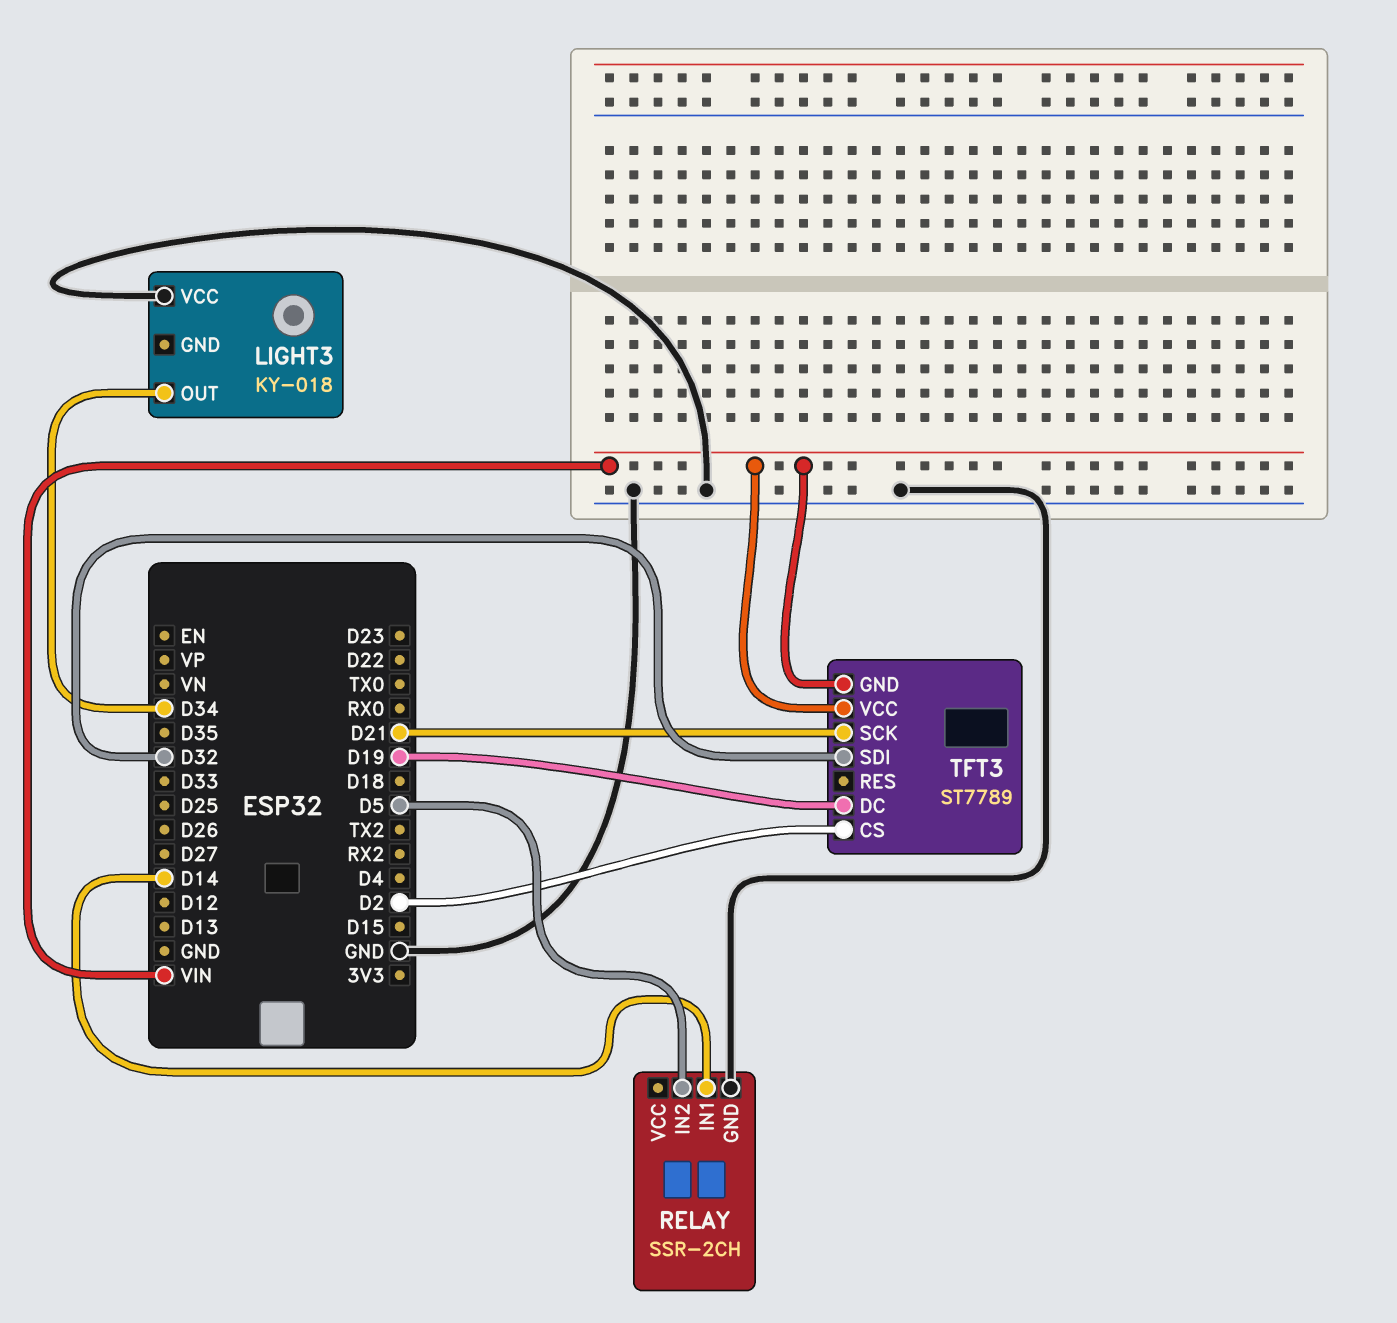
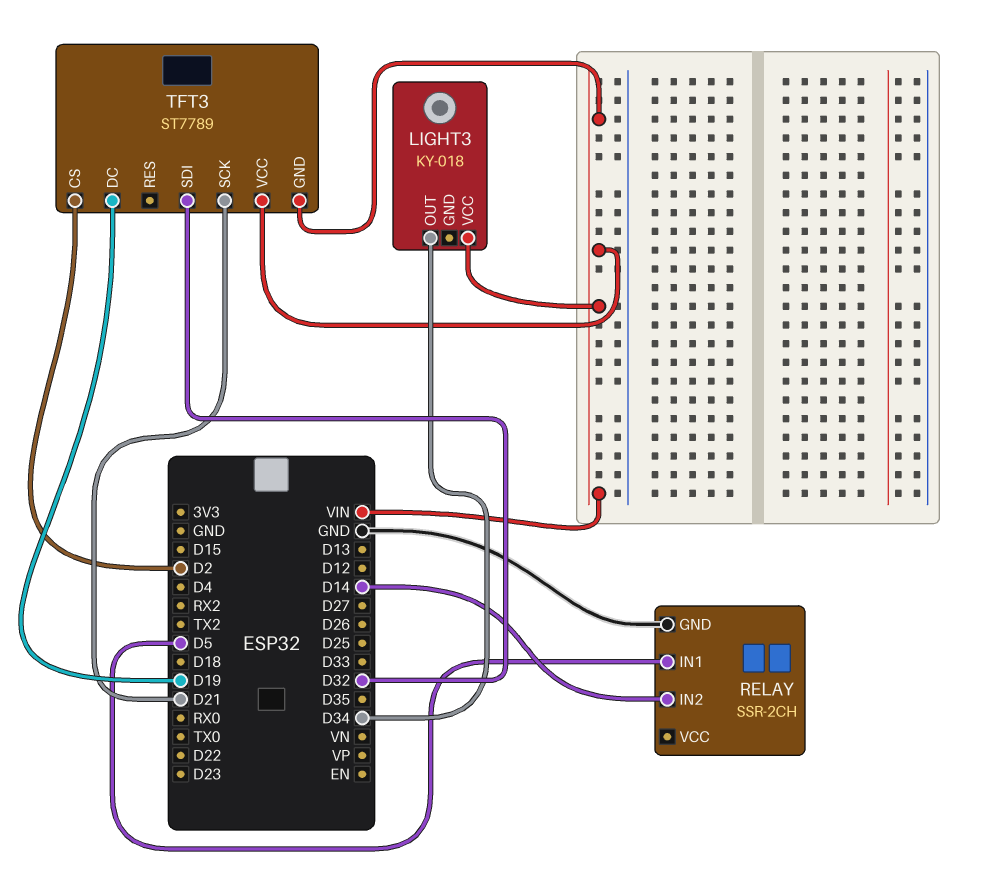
LIGHT3 pin VCC: GND -> VIN
RELAY pin IN1: D14 -> D5
RELAY pin IN2: D5 -> D14

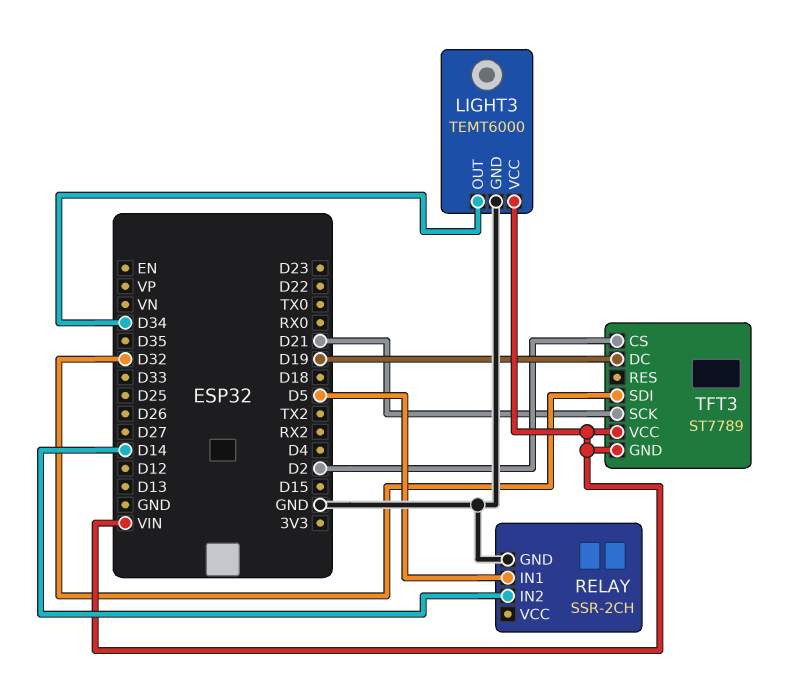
LIGHT3: KY-018 -> TEMT6000
LIGHT3 pin GND: none -> GND

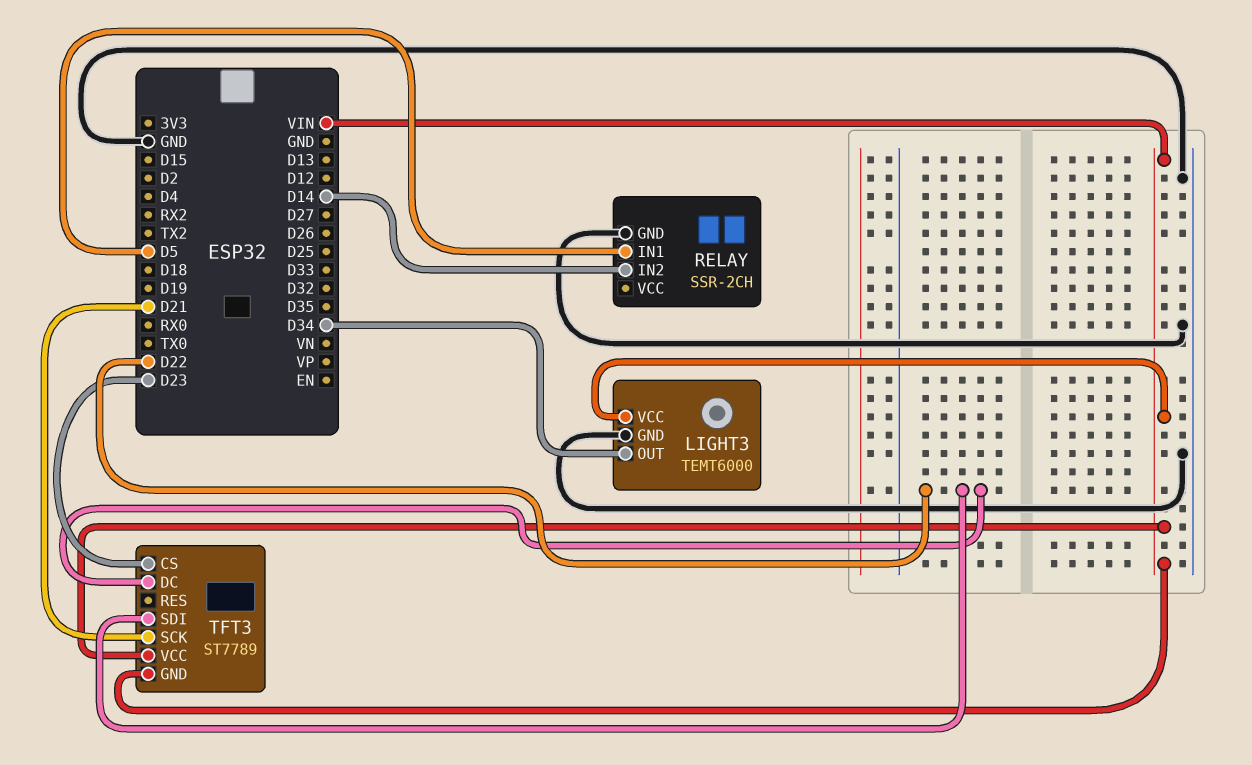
TFT3 pin CS: D2 -> D23
TFT3 pin DC: D19 -> D22
TFT3 pin SDI: D32 -> D22

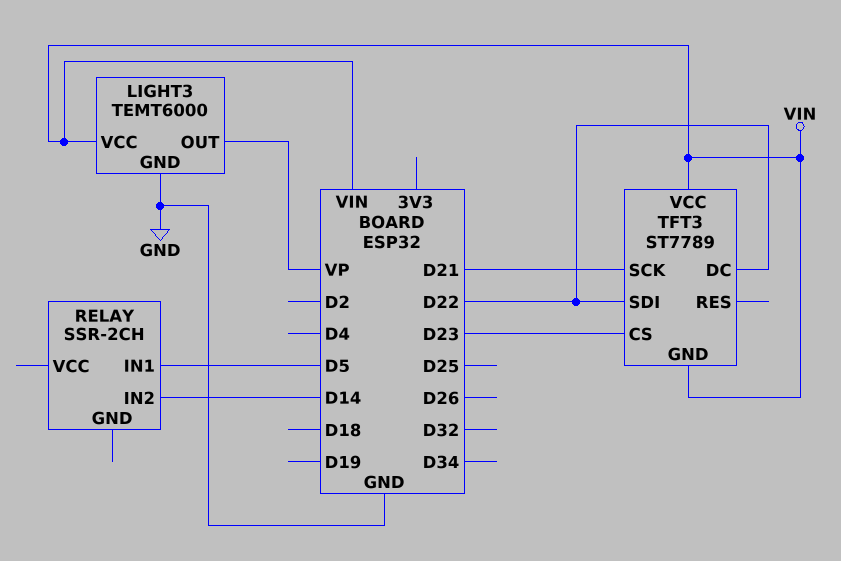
LIGHT3 pin OUT: D34 -> VP
RELAY pin GND: GND -> none

